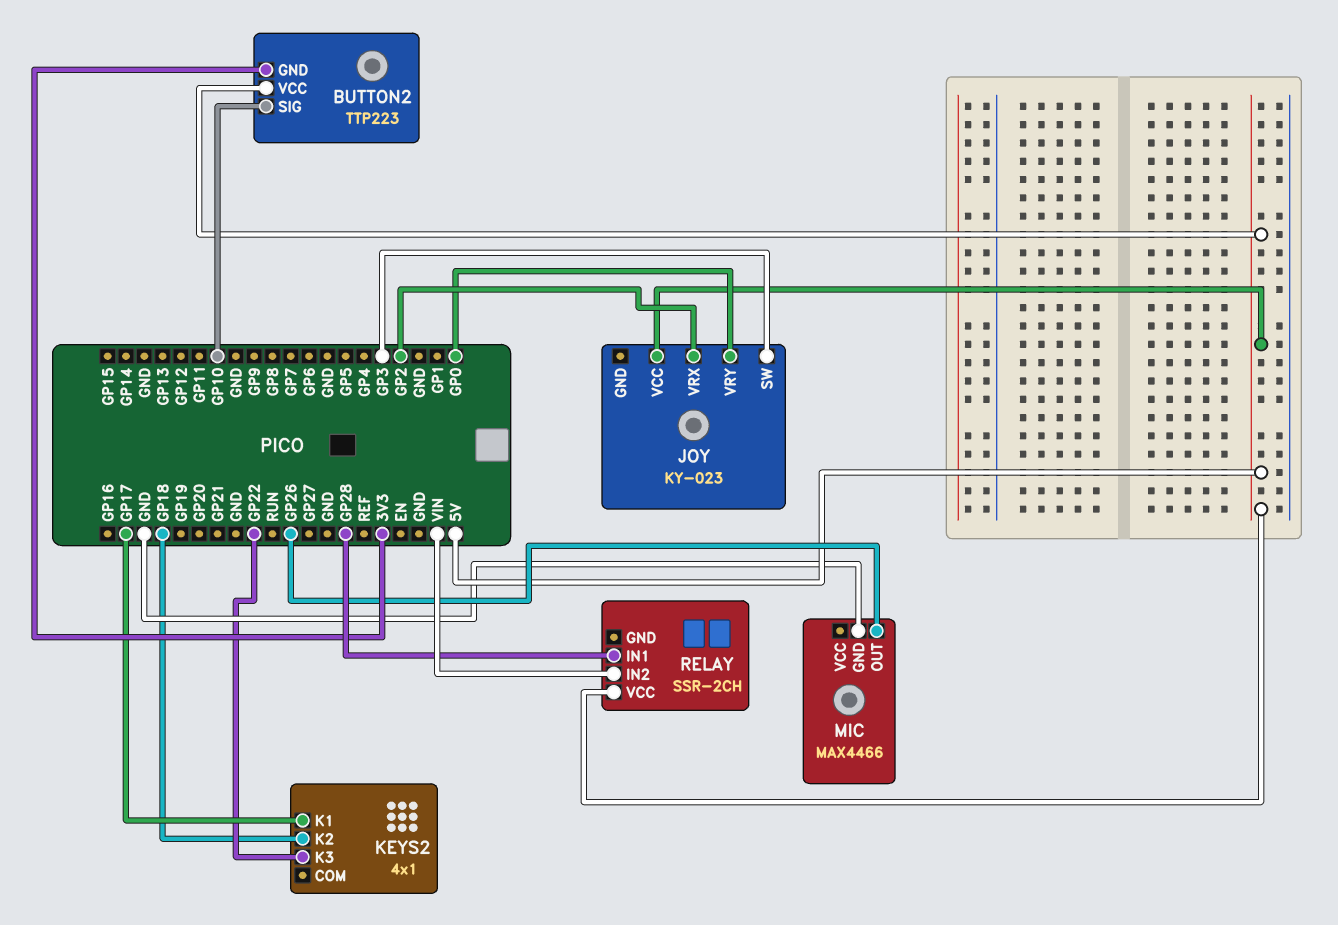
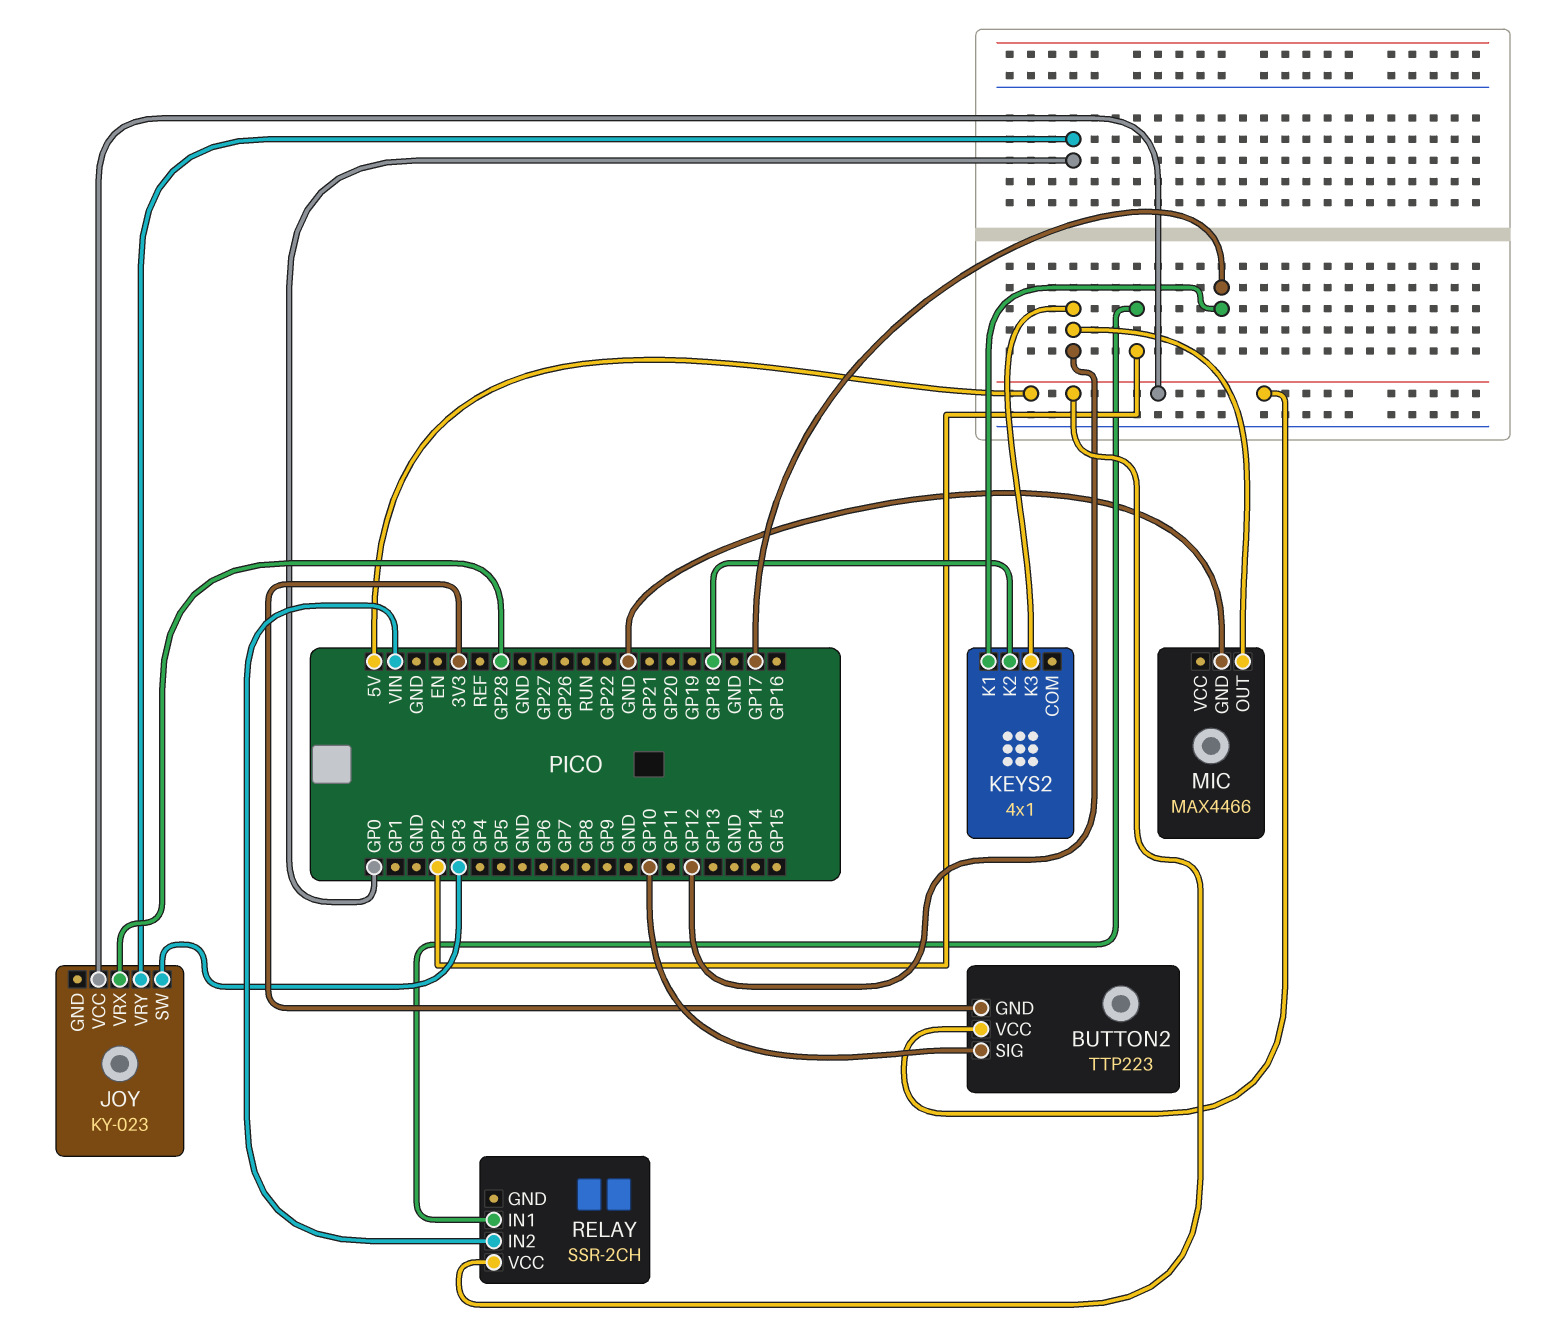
JOY pin VRX: GP2 -> GP28
KEYS2 pin K3: GP22 -> GP12
MIC pin OUT: GP26 -> GP12
RELAY pin IN1: GP28 -> GP2

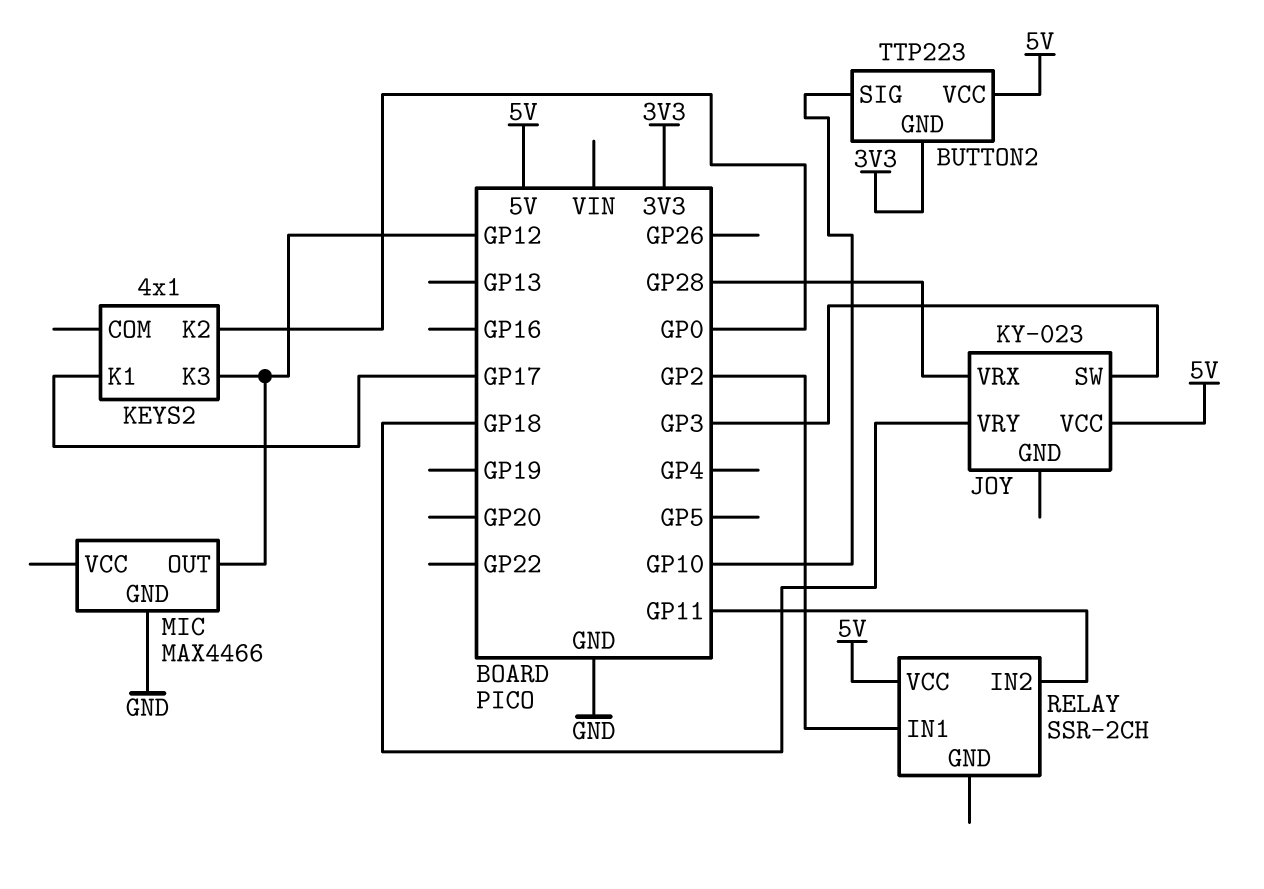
JOY pin VRY: GP0 -> GP18
KEYS2 pin K2: GP18 -> GP0
RELAY pin IN2: VIN -> GP11

